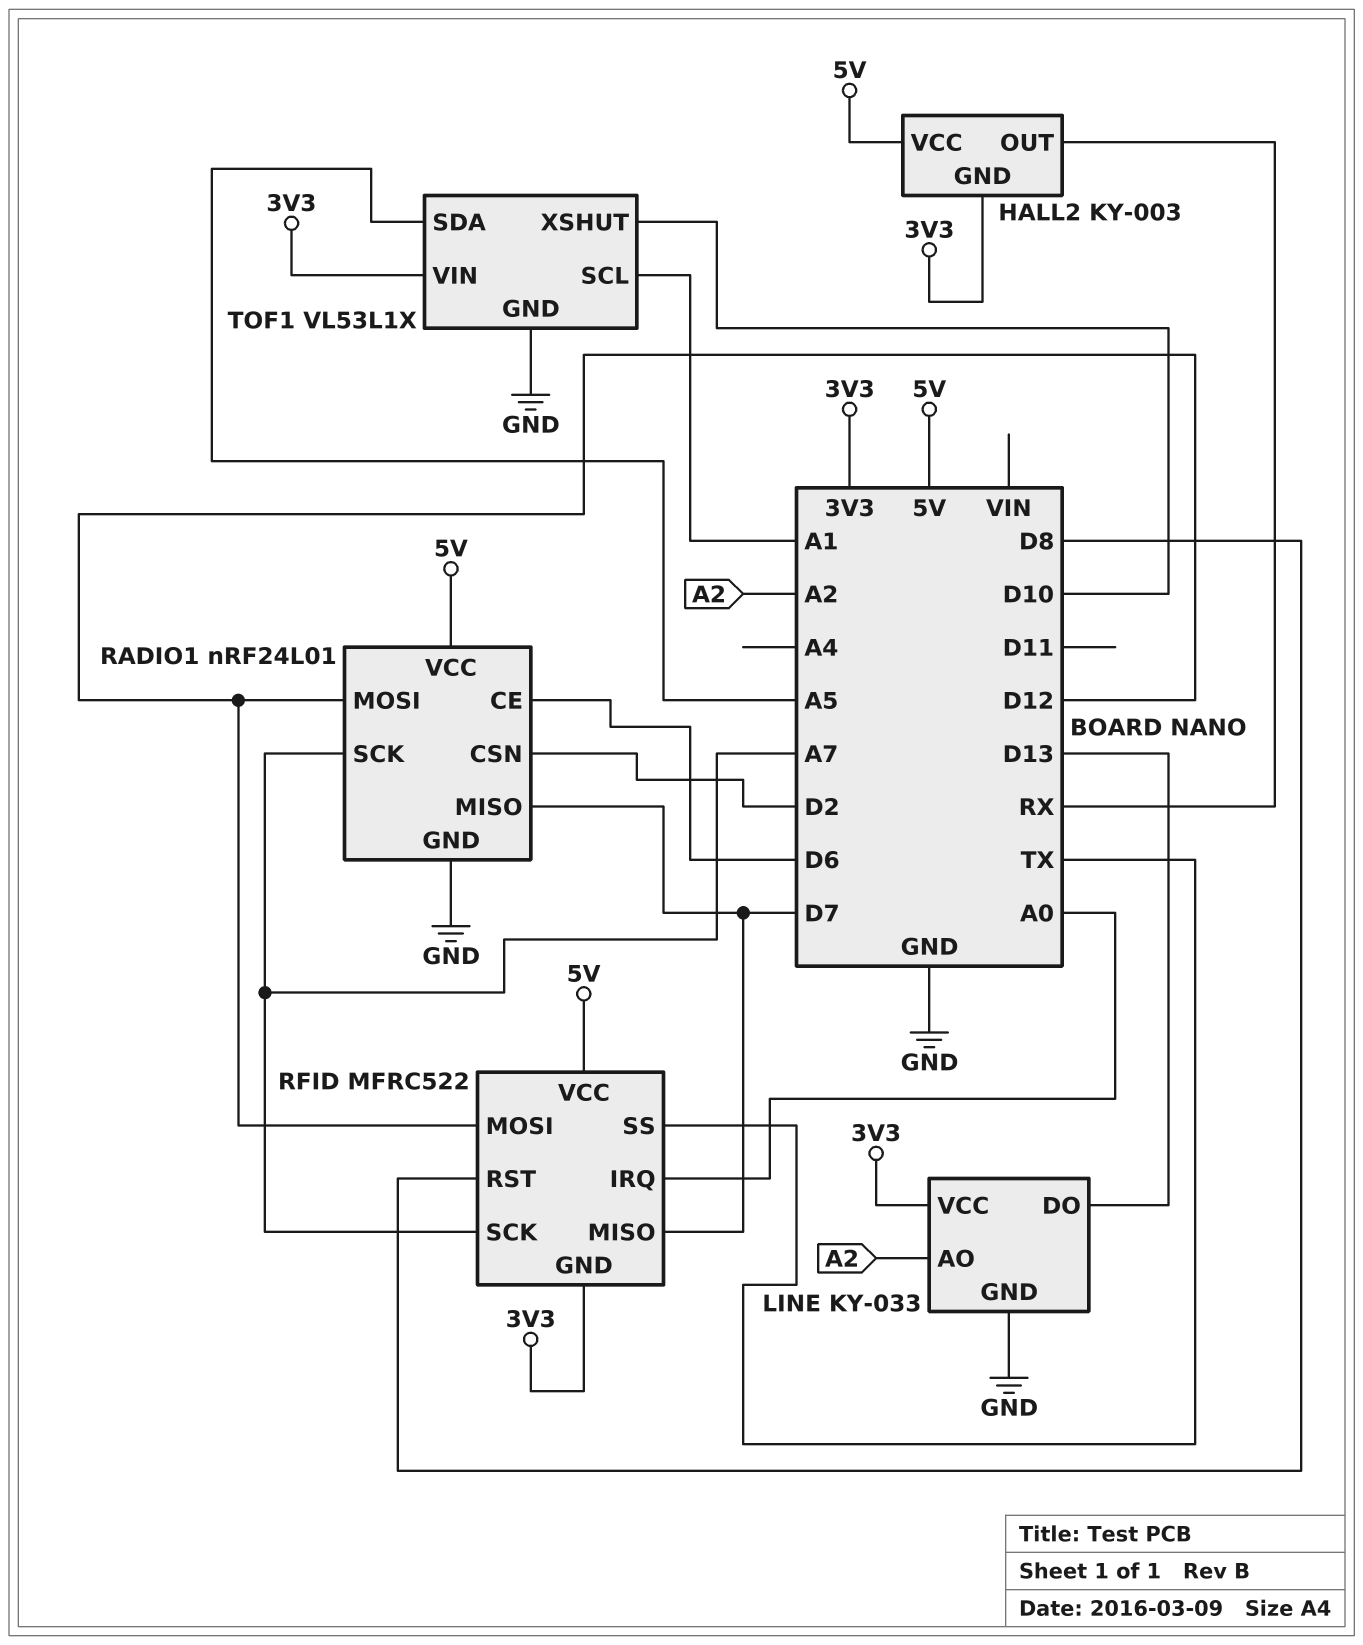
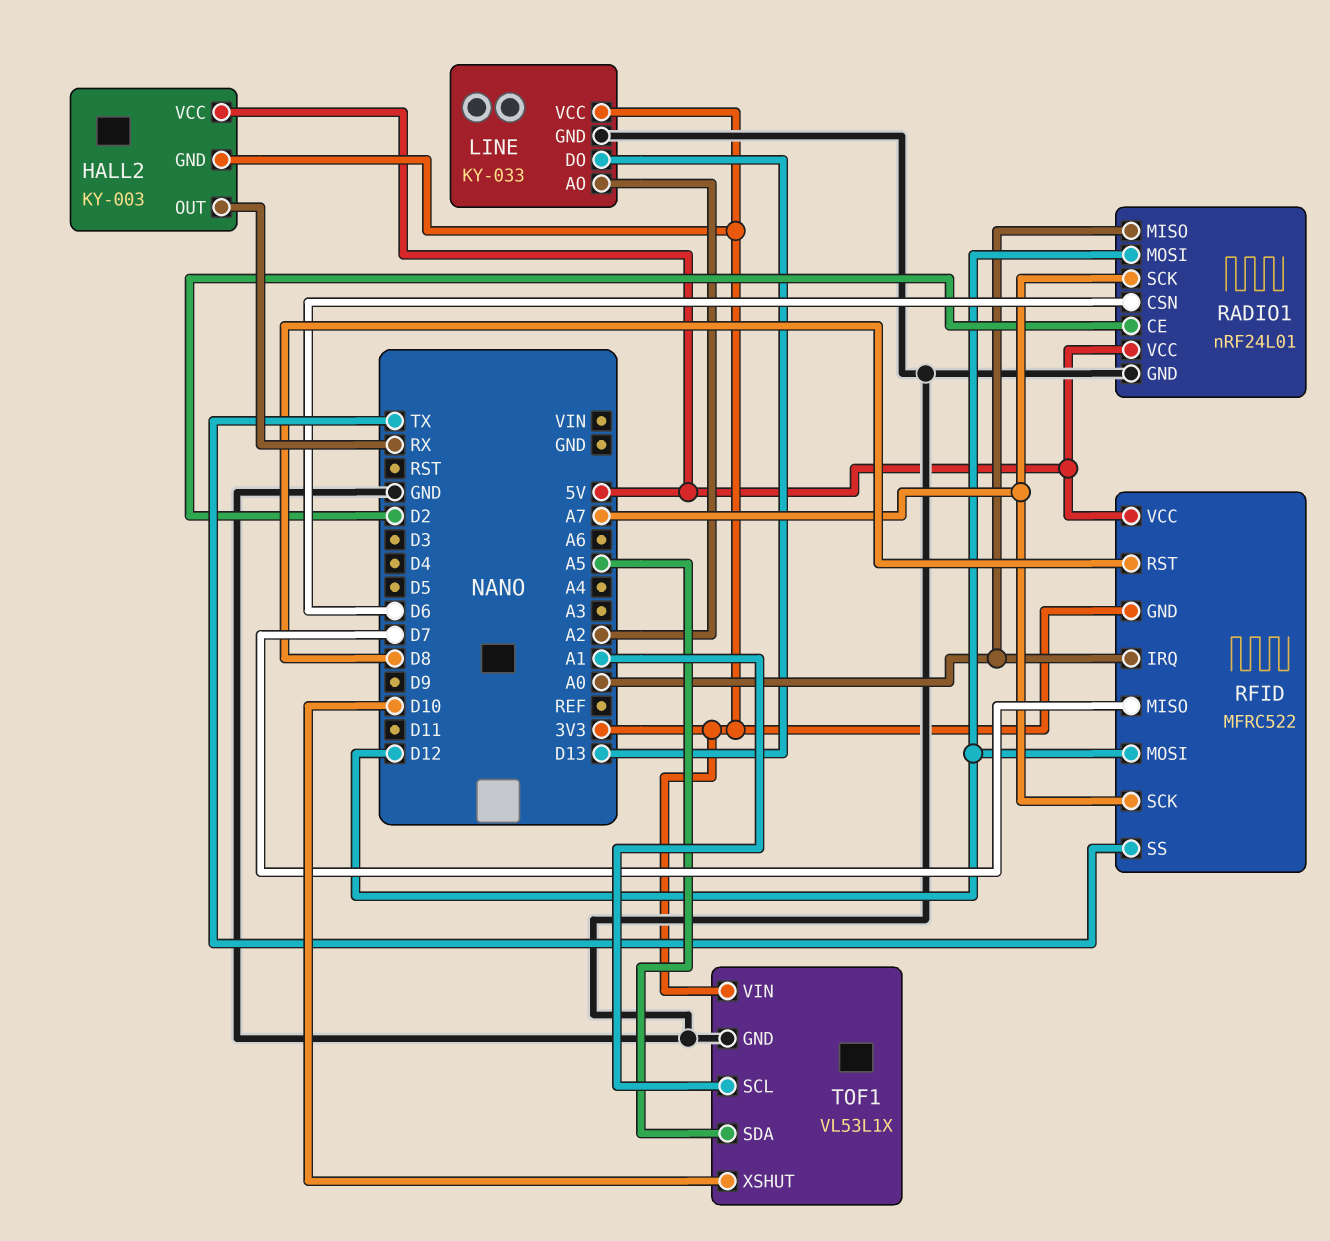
RADIO1 pin CE: D6 -> D2
RADIO1 pin CSN: D2 -> D6
RADIO1 pin MISO: D7 -> A0

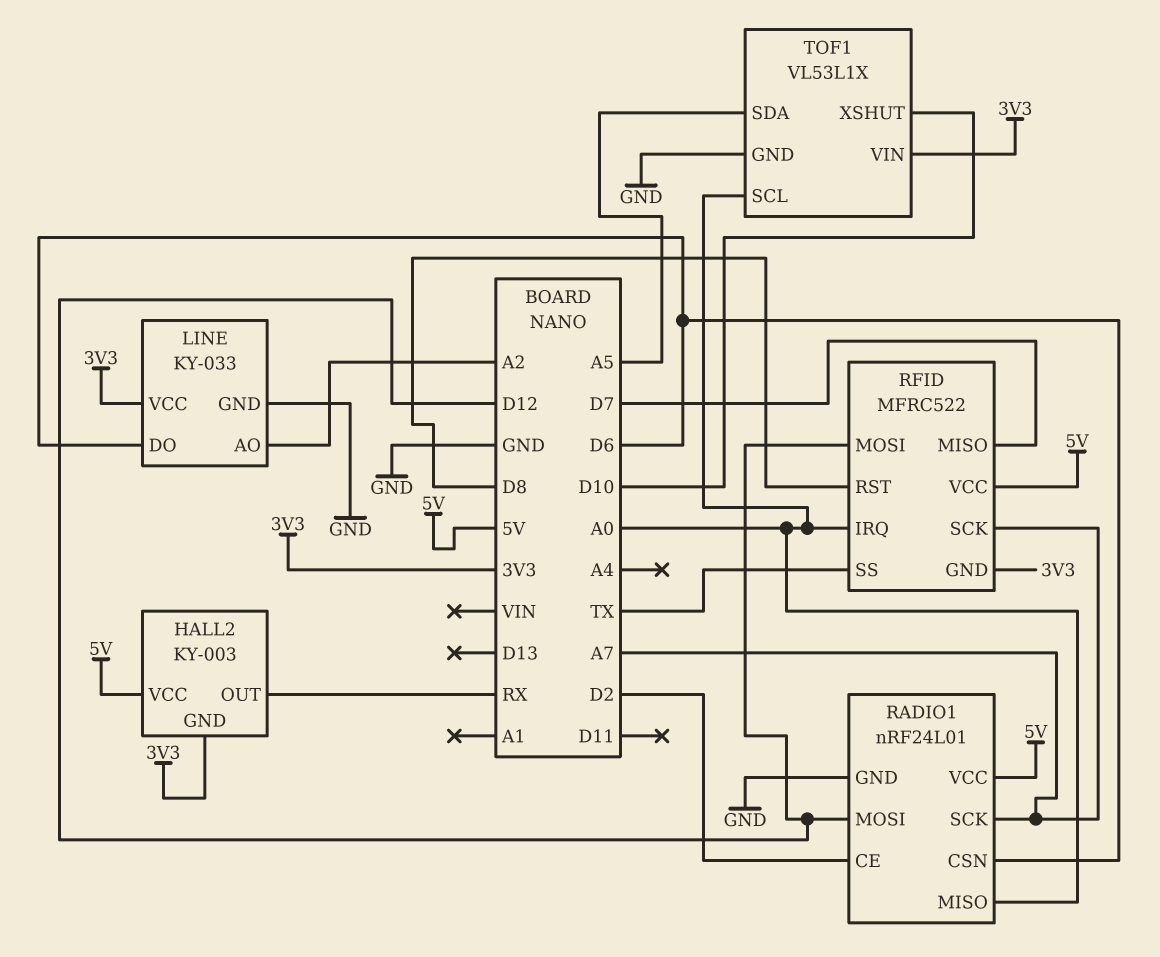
LINE pin DO: D13 -> D6
TOF1 pin SCL: A1 -> A0

